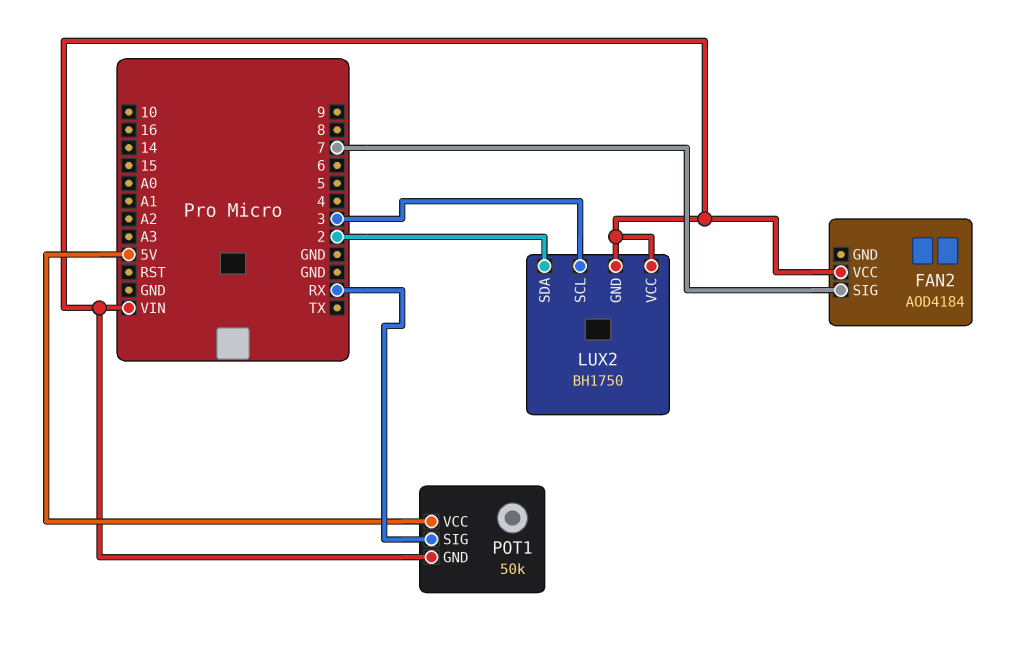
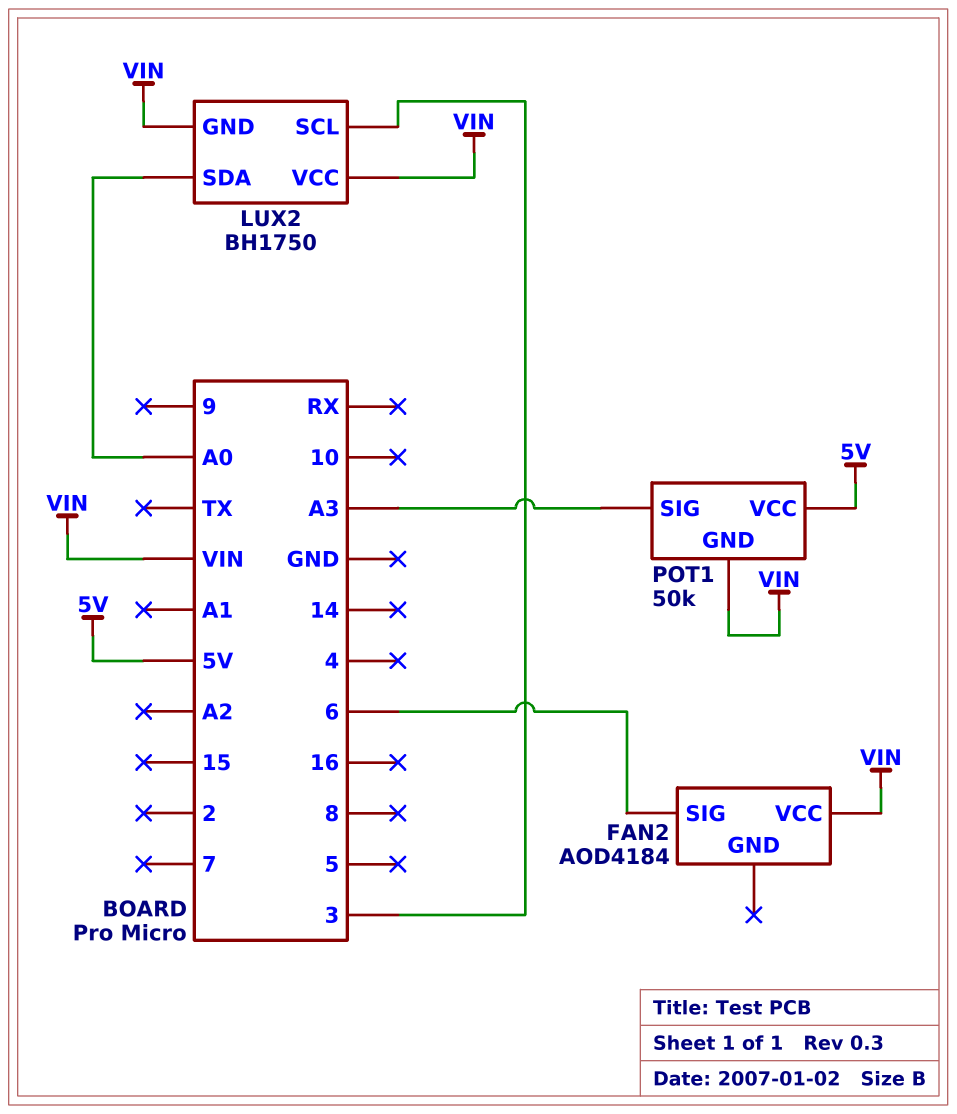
FAN2 pin SIG: 7 -> 6
LUX2 pin SDA: 2 -> A0
POT1 pin SIG: RX -> A3

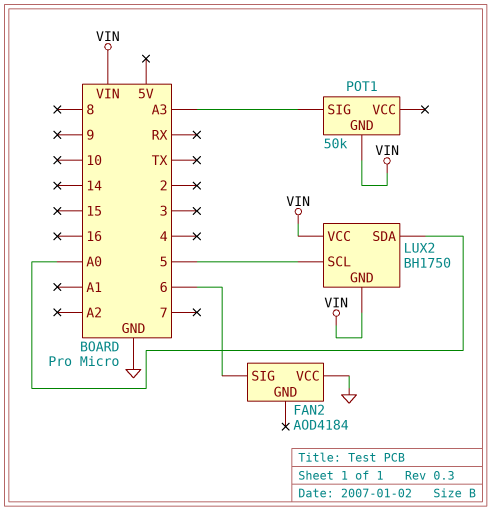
FAN2 pin VCC: VIN -> GND
LUX2 pin SCL: 3 -> 5
POT1 pin VCC: 5V -> none

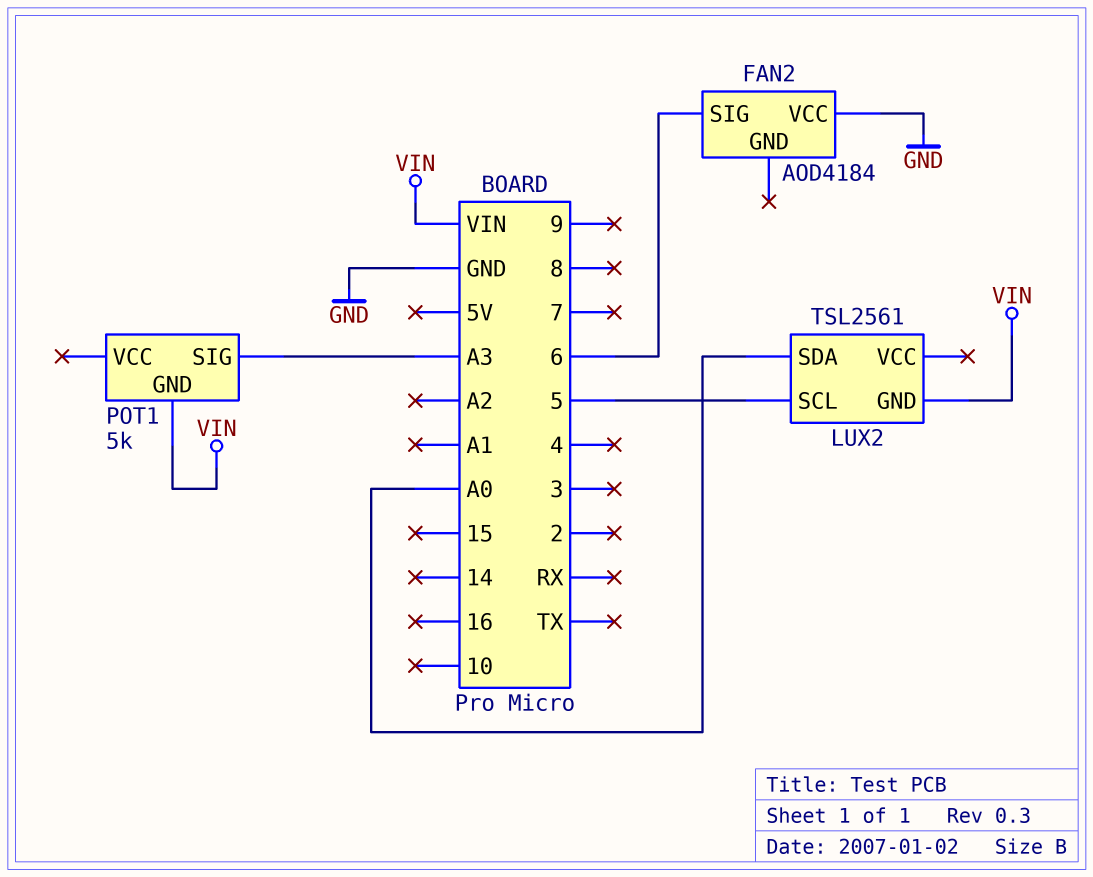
LUX2: BH1750 -> TSL2561
LUX2 pin VCC: VIN -> none
POT1: 50k -> 5k

